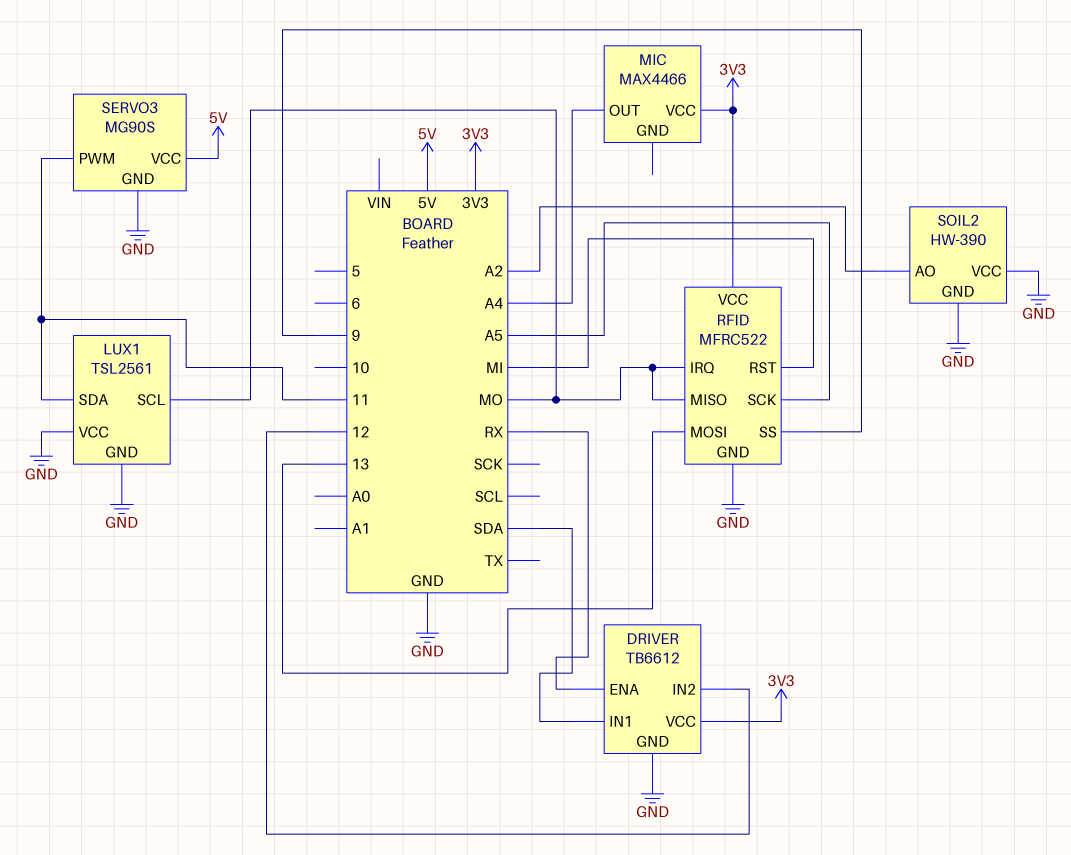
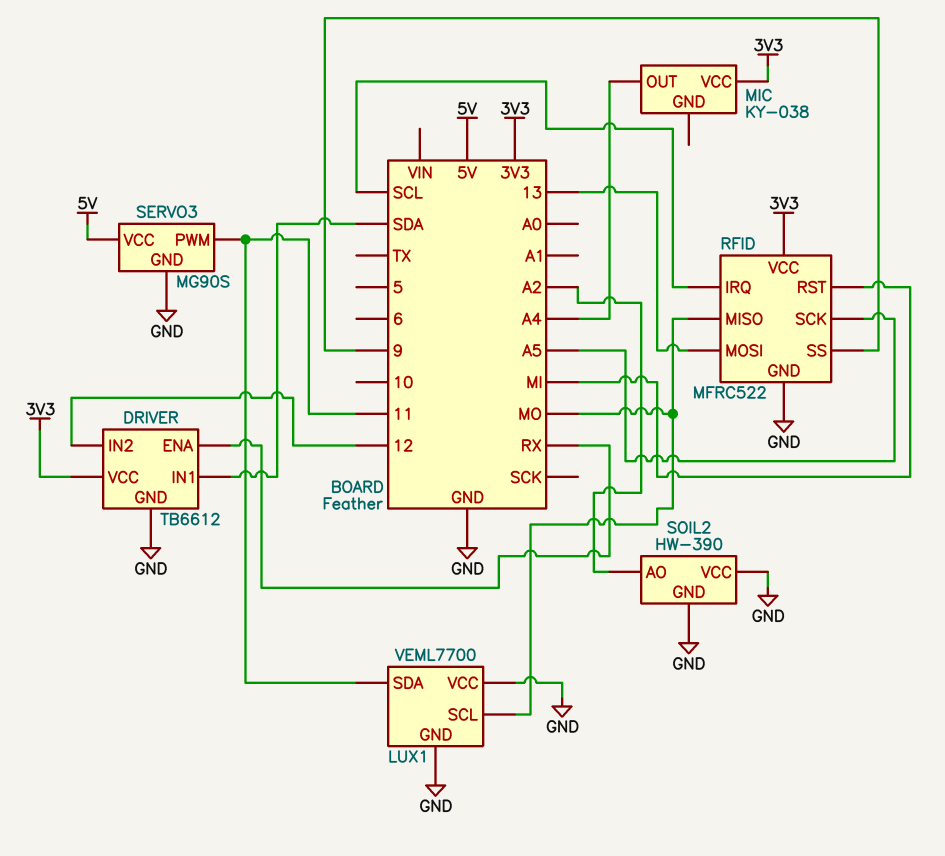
LUX1: TSL2561 -> VEML7700
MIC: MAX4466 -> KY-038
RFID pin IRQ: MO -> SCL

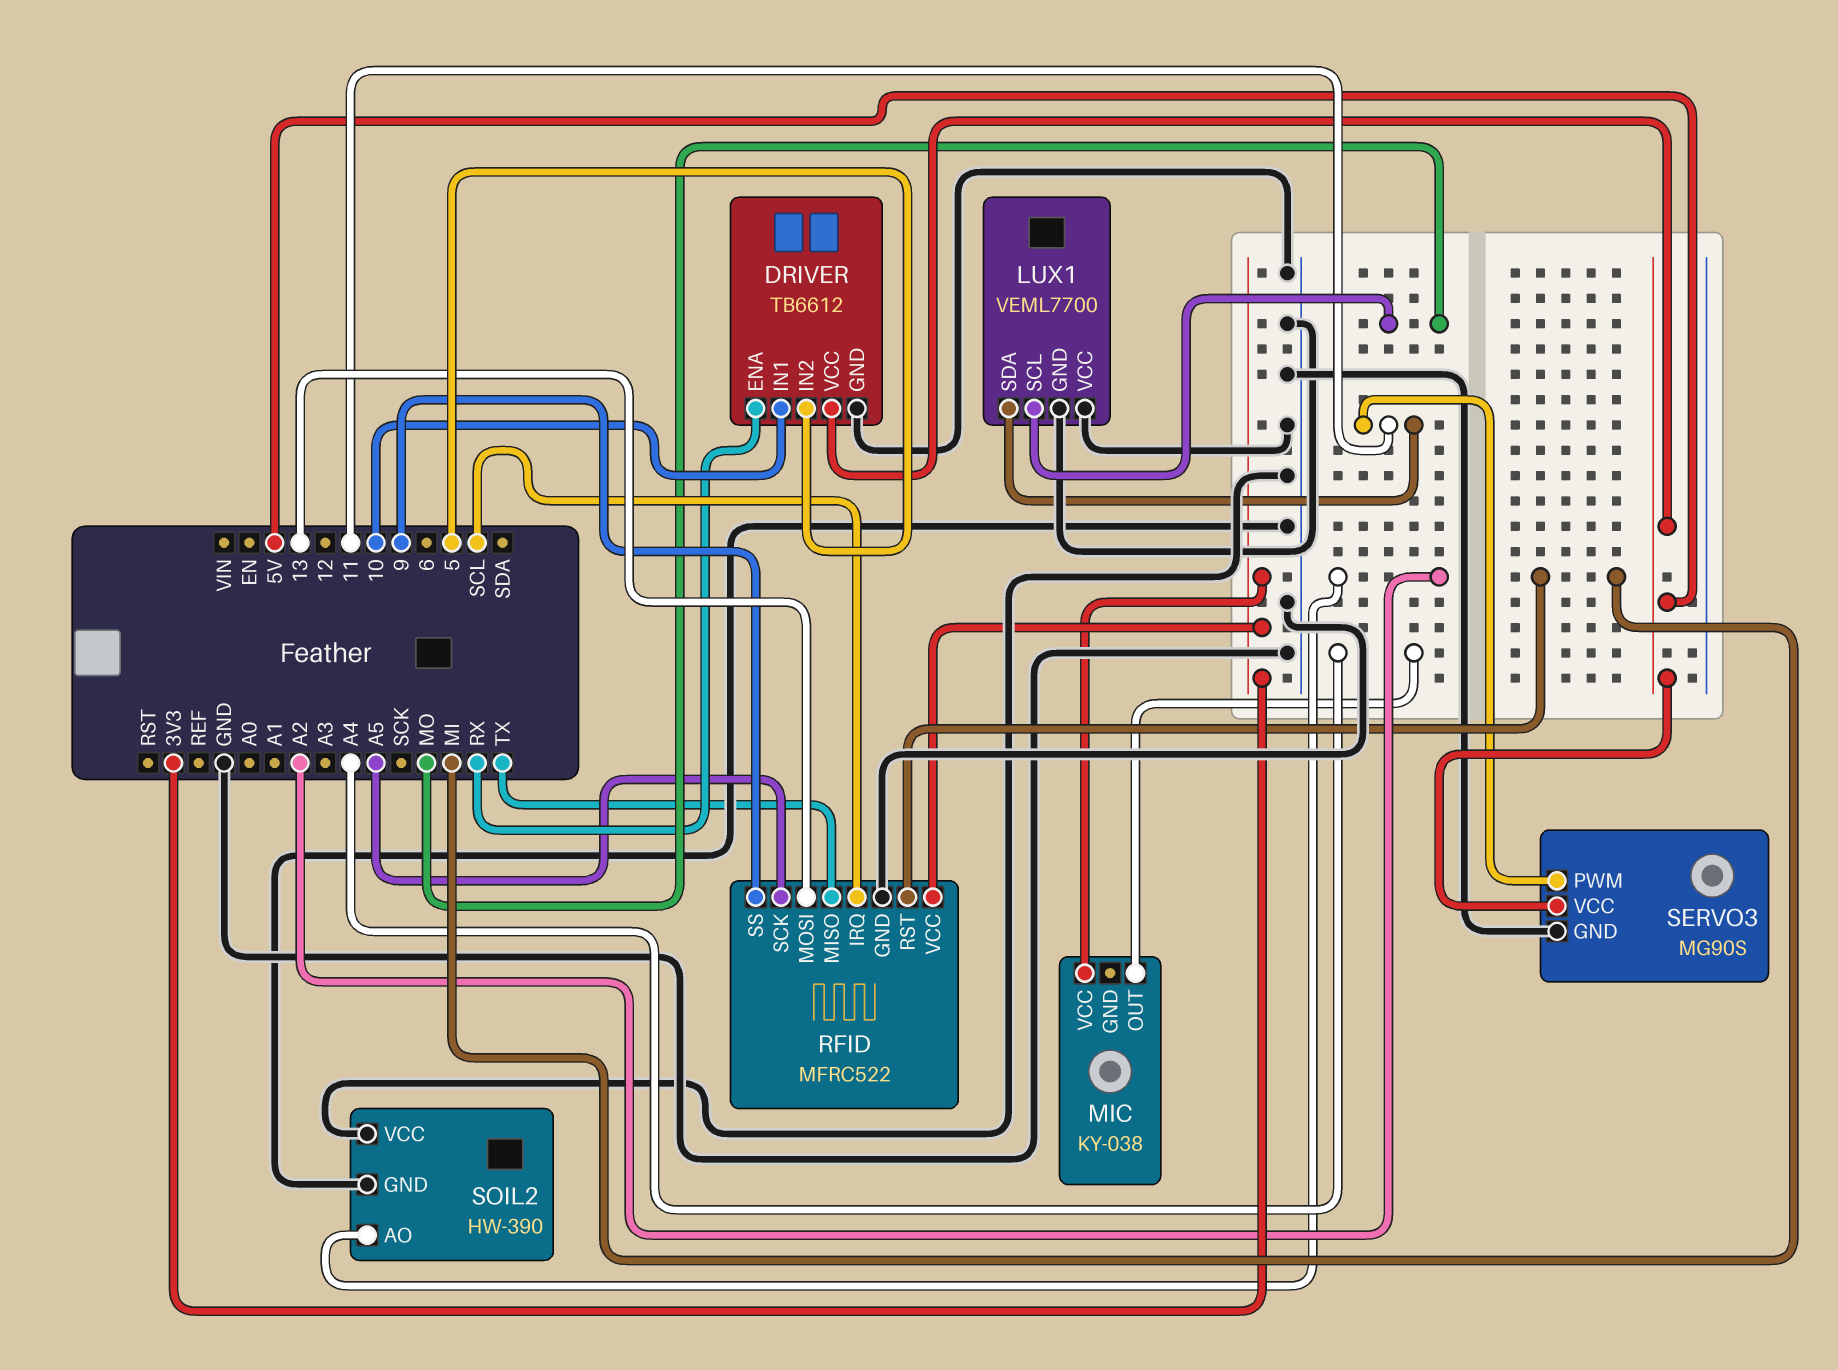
DRIVER pin IN1: SDA -> 10
DRIVER pin IN2: 12 -> 5
DRIVER pin VCC: 3V3 -> 5V
RFID pin MISO: MO -> TX

